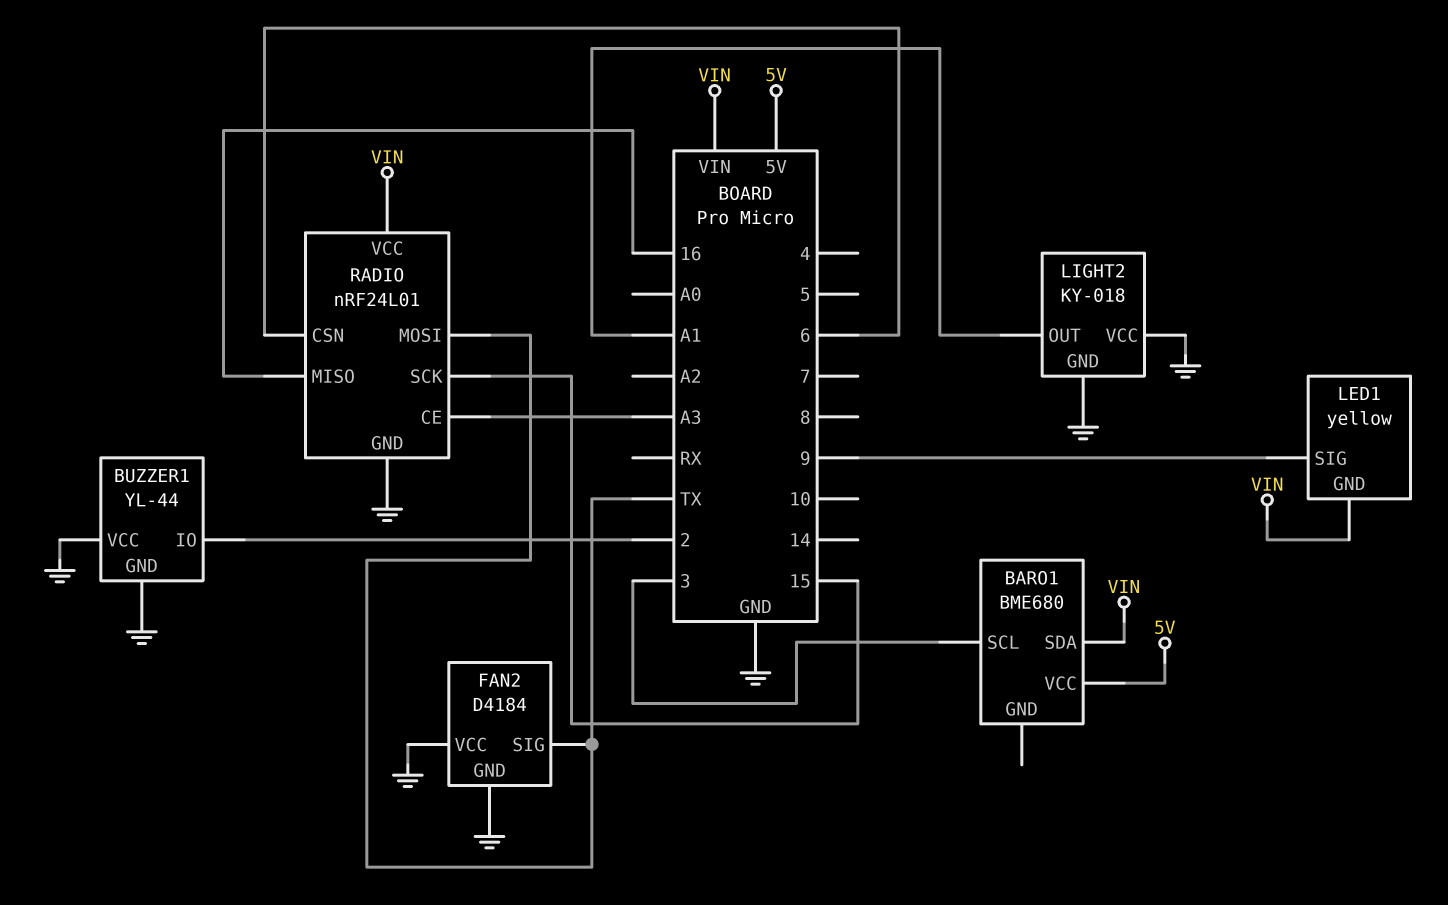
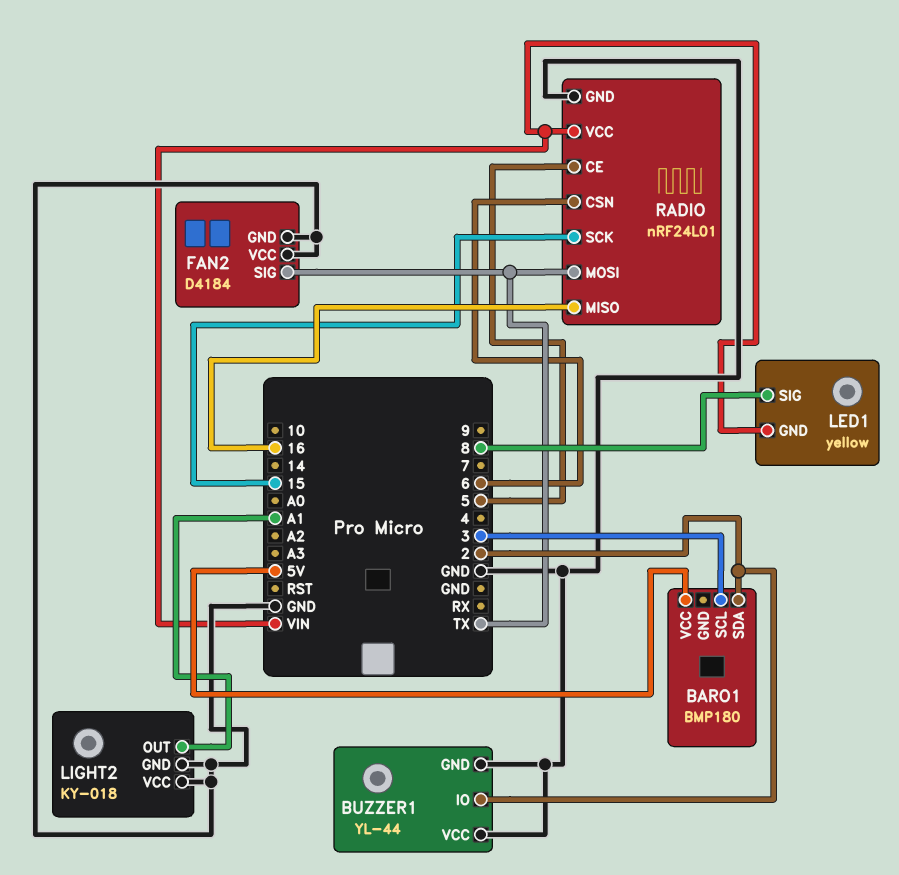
BARO1: BME680 -> BMP180
BARO1 pin SDA: VIN -> 2
LED1 pin SIG: 9 -> 8
RADIO pin CE: A3 -> 5

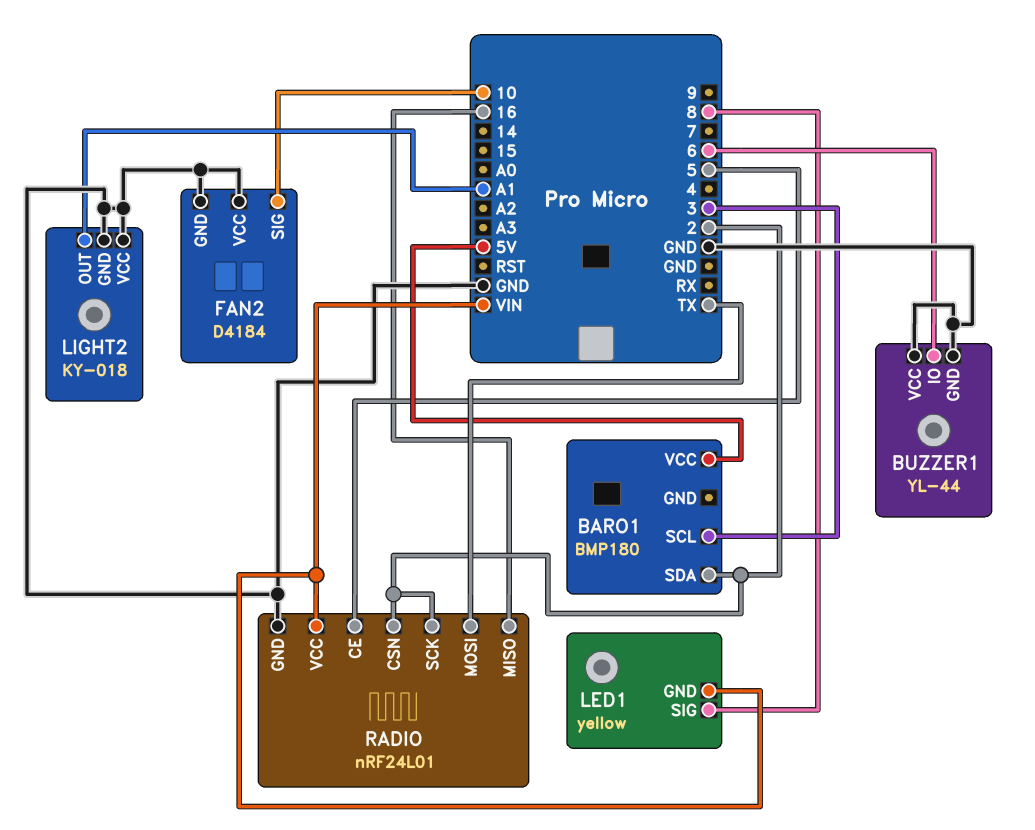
BUZZER1 pin IO: 2 -> 6
FAN2 pin SIG: TX -> 10
RADIO pin CSN: 6 -> 2
RADIO pin SCK: 15 -> 2

